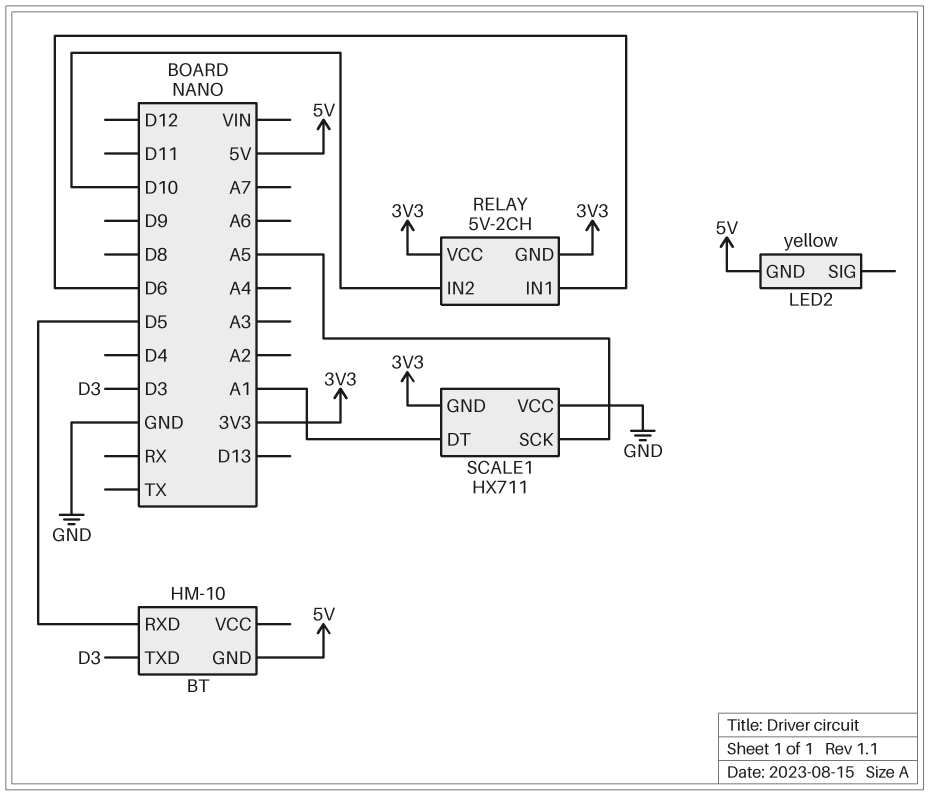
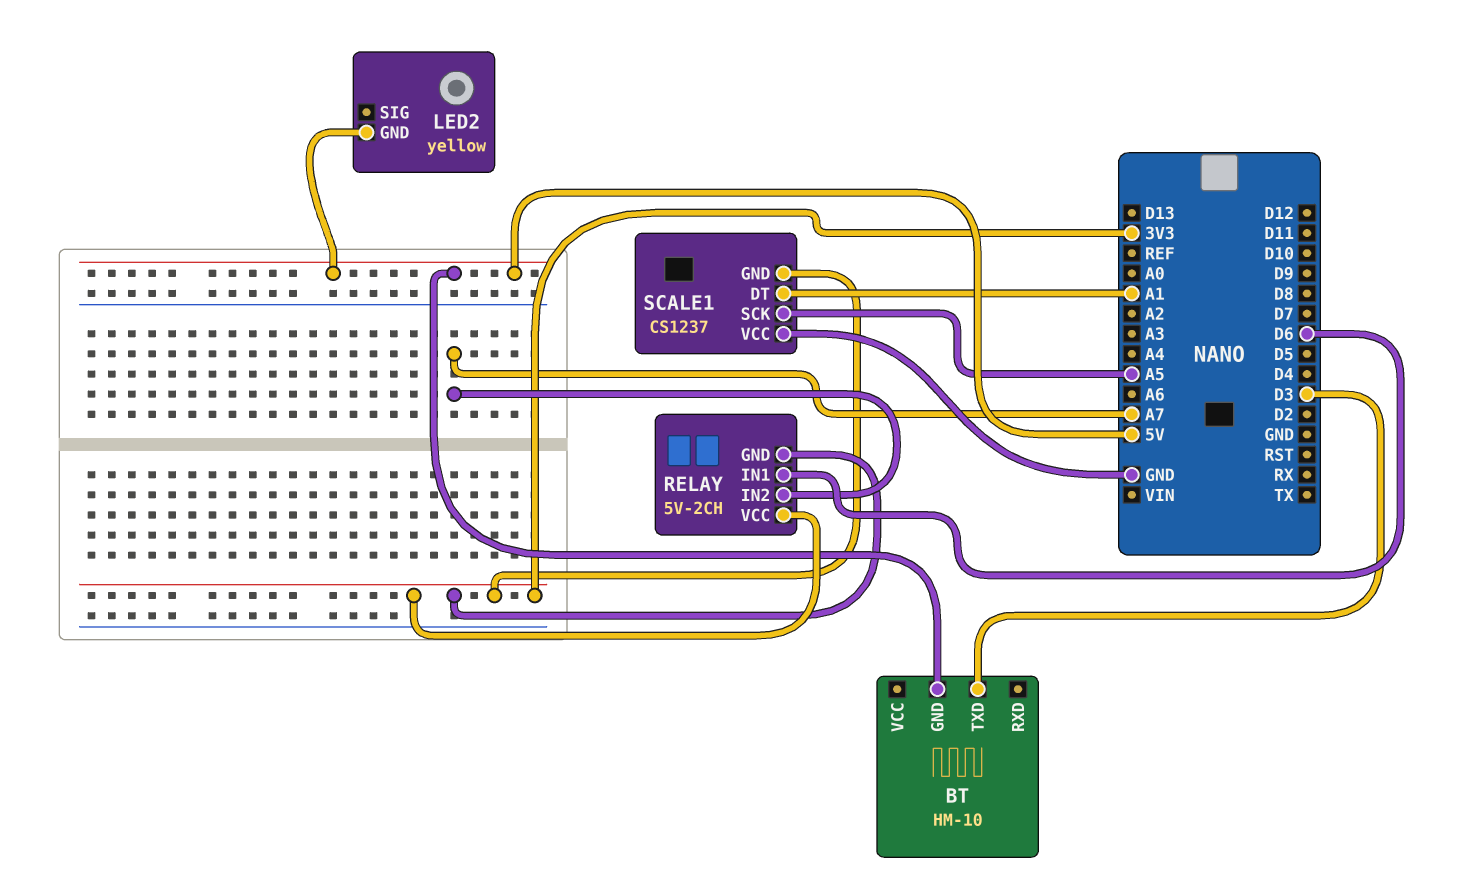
BT pin RXD: D5 -> none
RELAY pin IN2: D10 -> A7
SCALE1: HX711 -> CS1237

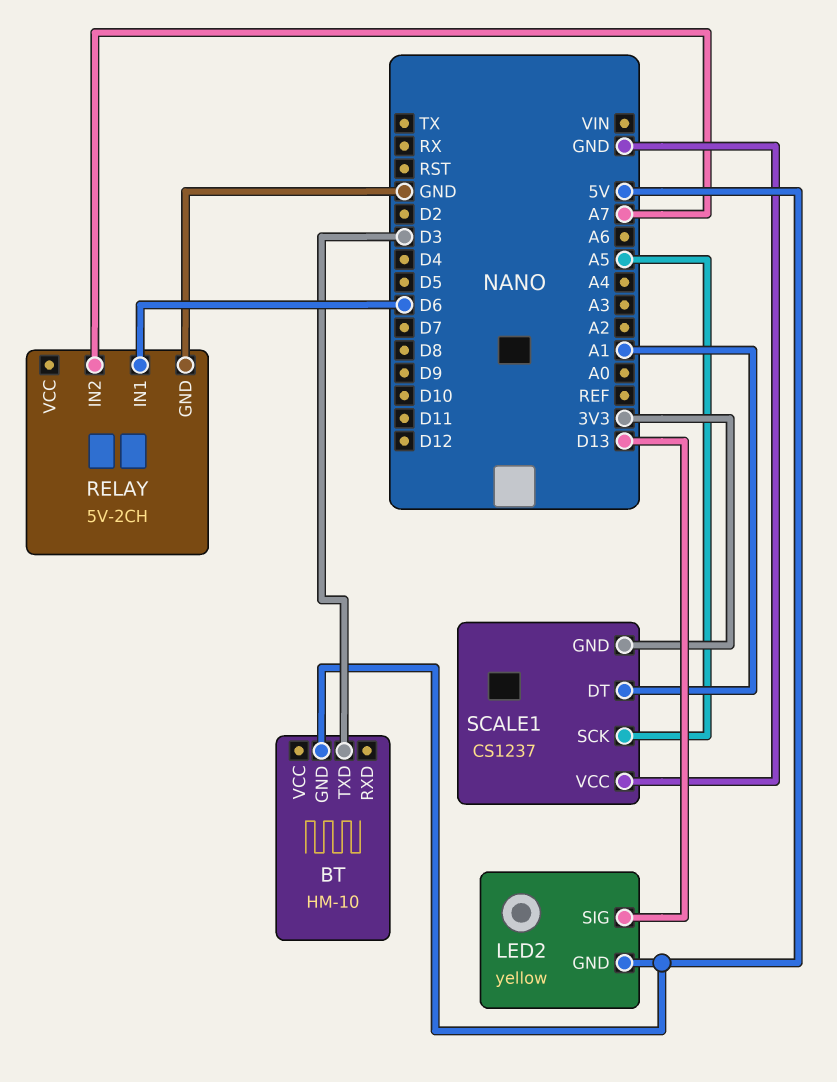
LED2 pin SIG: none -> D13
RELAY pin GND: 3V3 -> GND
RELAY pin VCC: 3V3 -> none

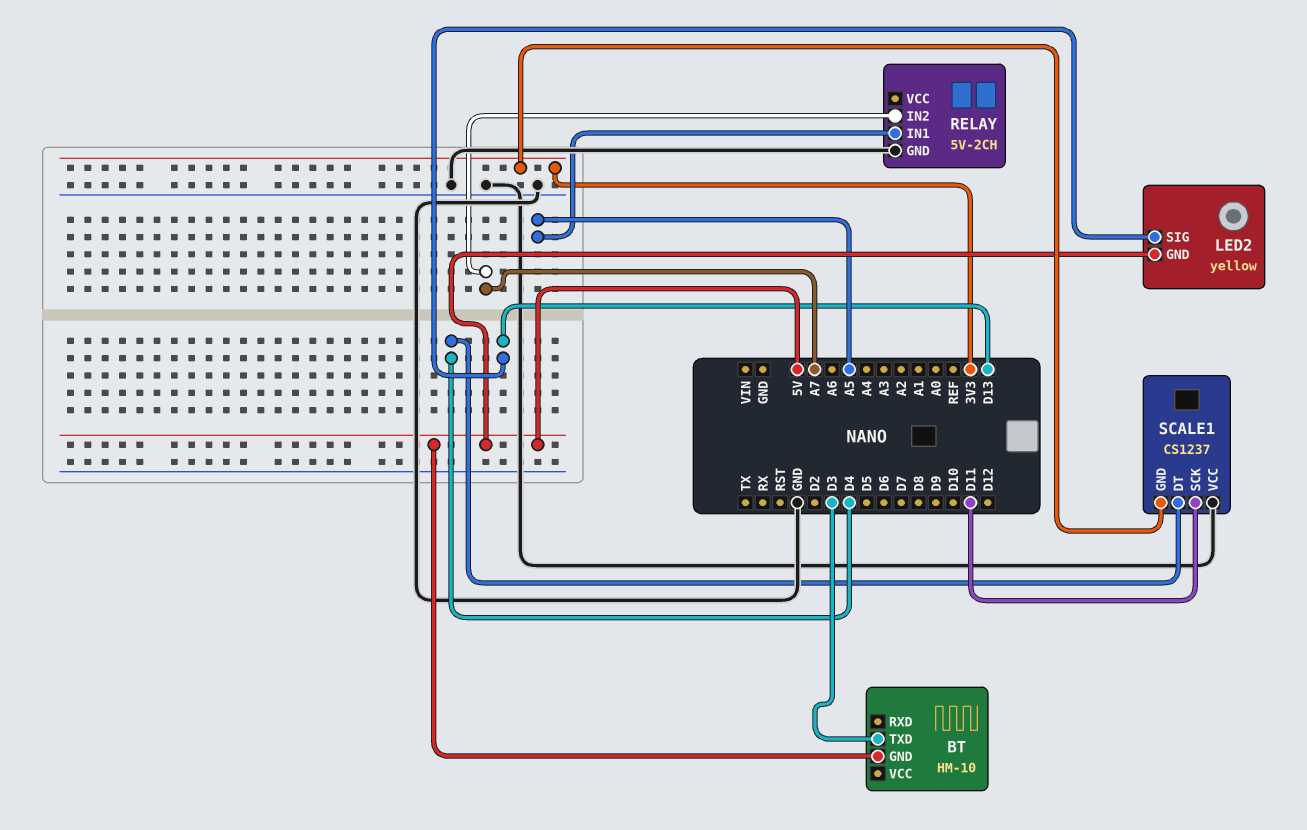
RELAY pin IN1: D6 -> A5
SCALE1 pin DT: A1 -> D4
SCALE1 pin SCK: A5 -> D11

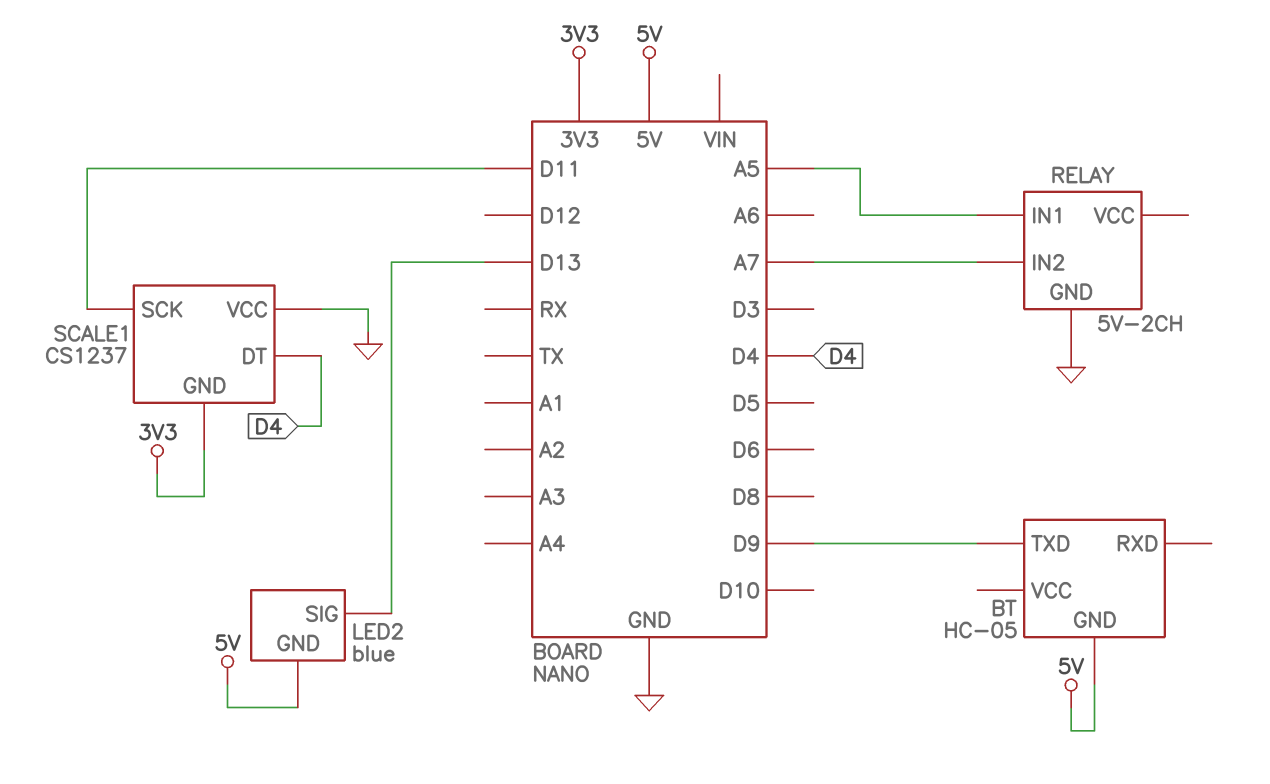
BT: HM-10 -> HC-05
BT pin TXD: D3 -> D9
LED2: yellow -> blue

